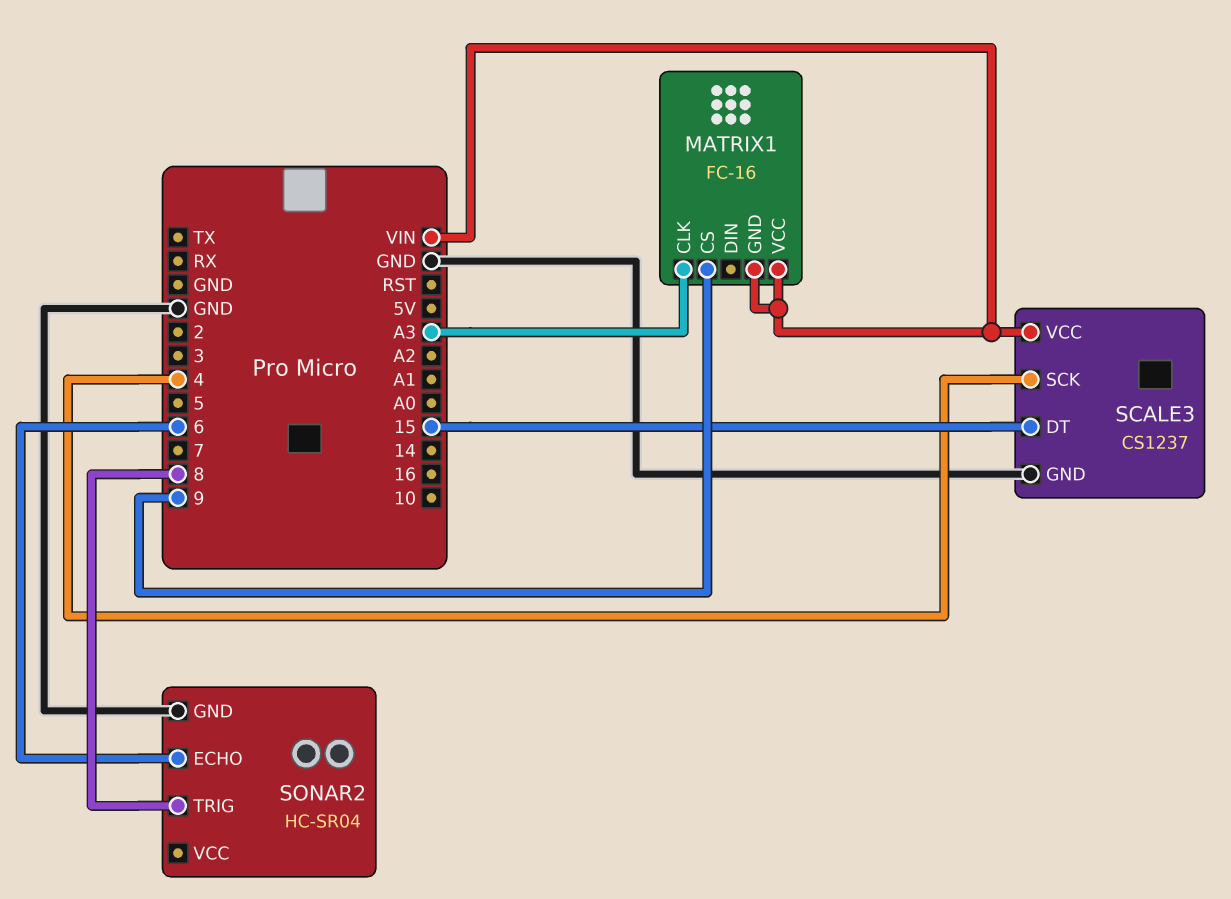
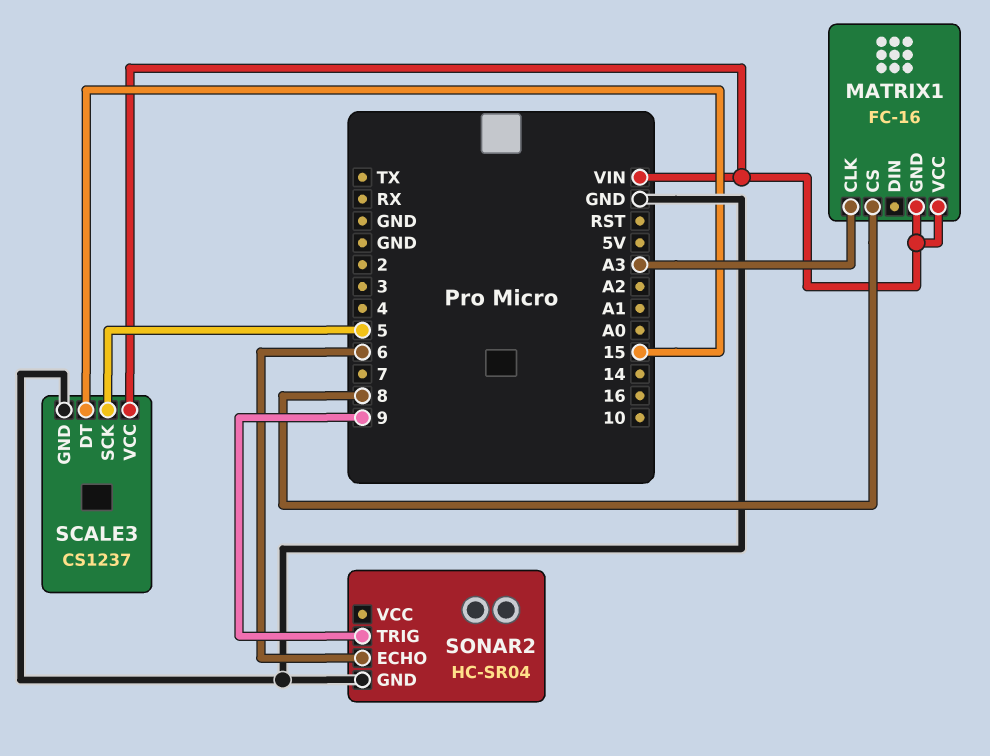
MATRIX1 pin CS: 9 -> 8
SCALE3 pin SCK: 4 -> 5
SONAR2 pin TRIG: 8 -> 9

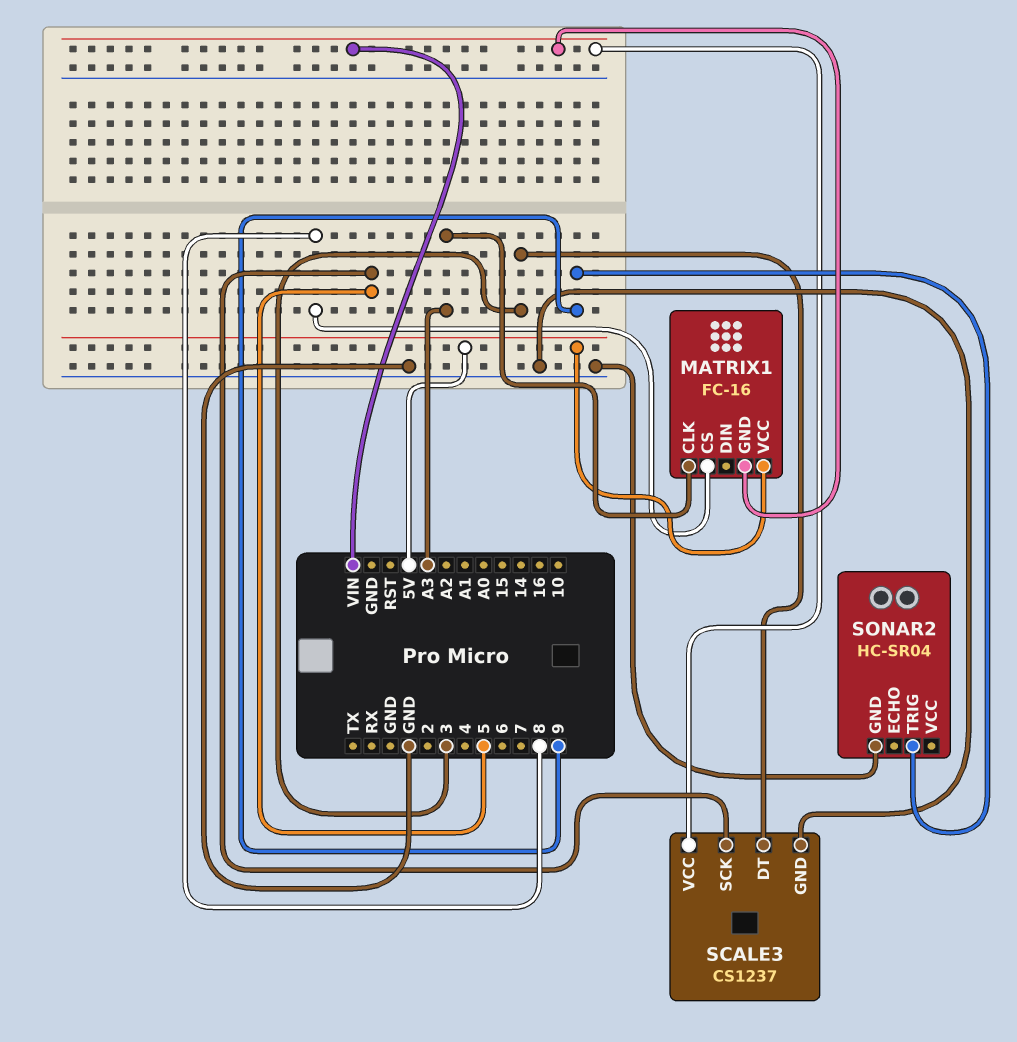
MATRIX1 pin VCC: VIN -> 5V
SCALE3 pin DT: 15 -> 3
SONAR2 pin ECHO: 6 -> none

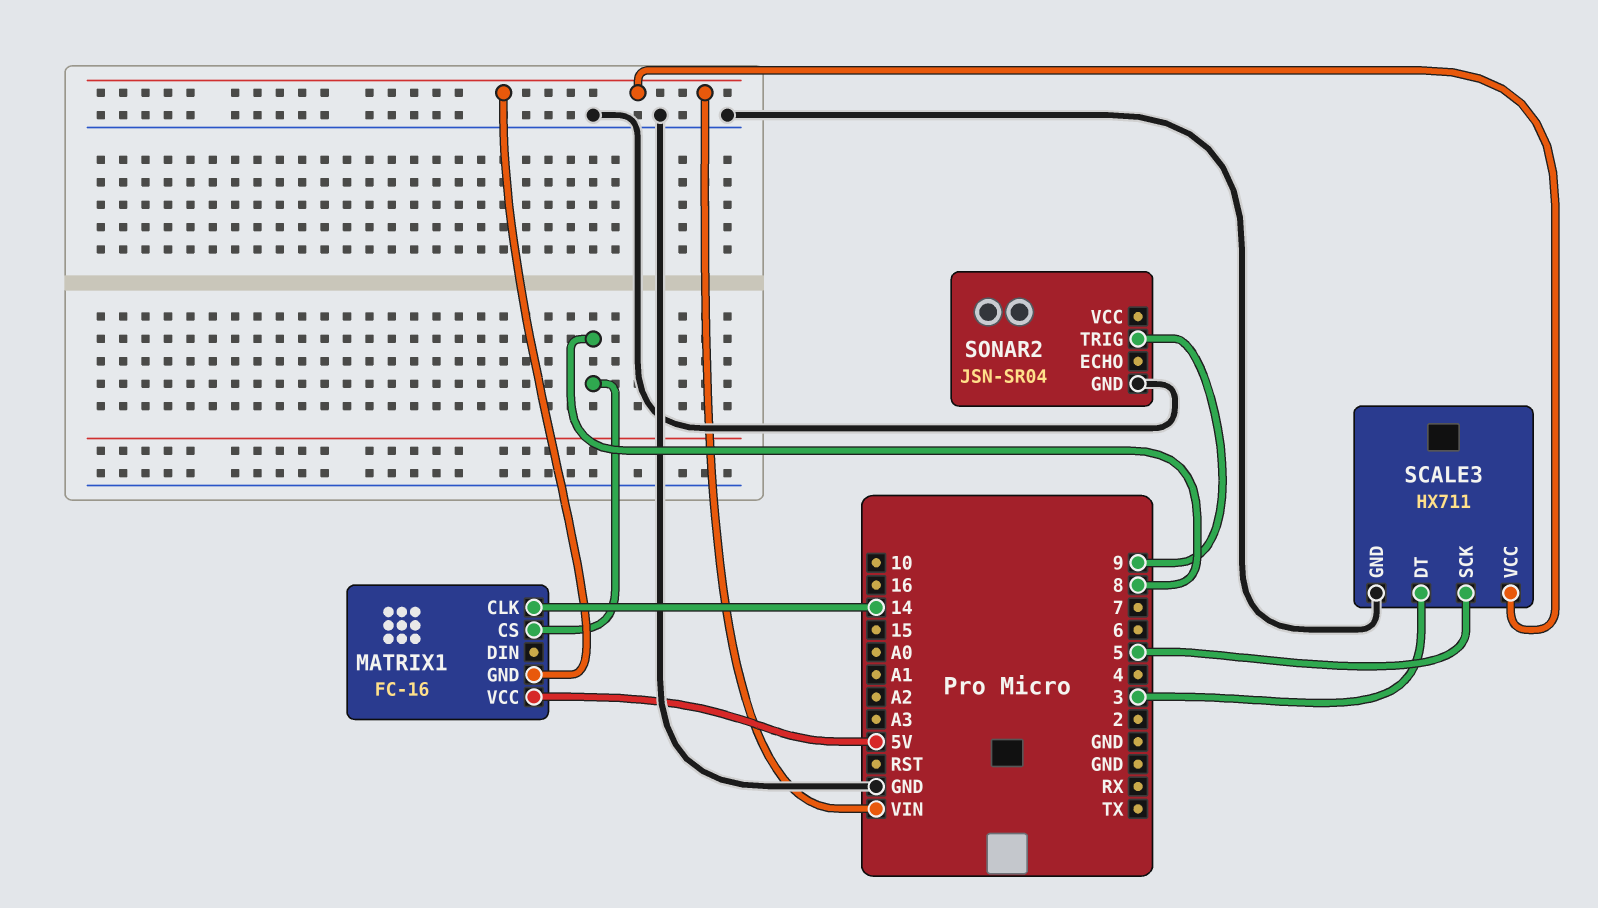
MATRIX1 pin CLK: A3 -> 14
SCALE3: CS1237 -> HX711
SONAR2: HC-SR04 -> JSN-SR04

